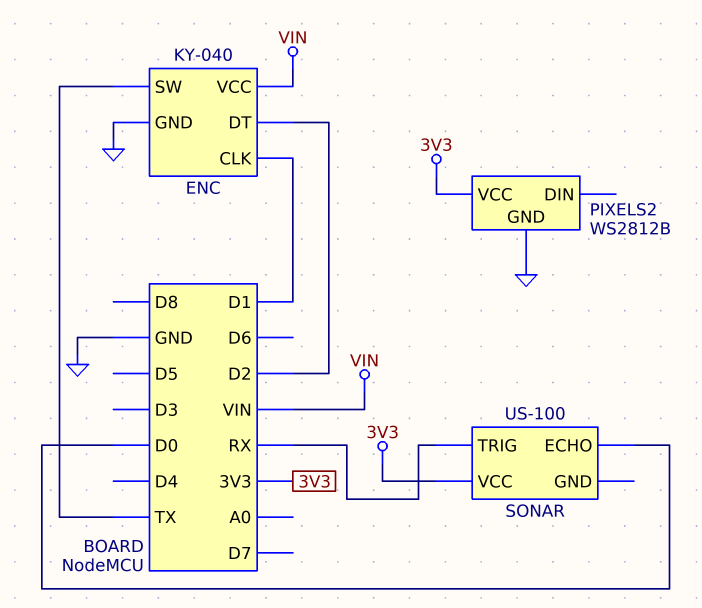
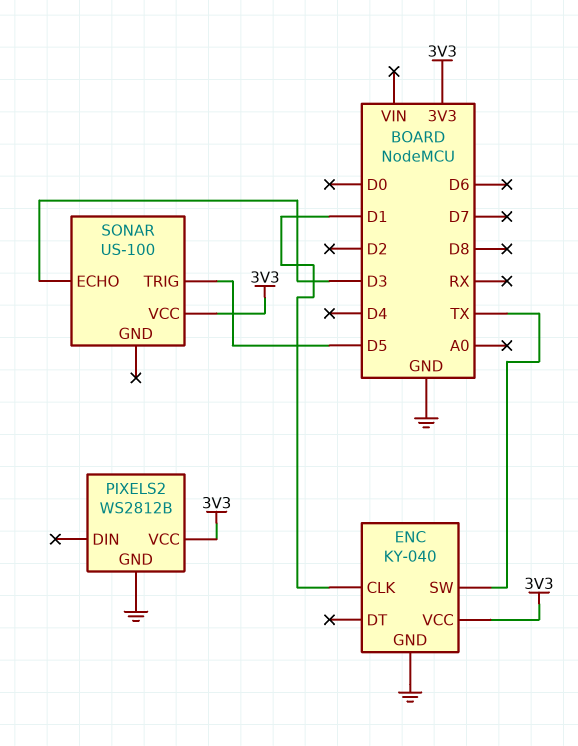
ENC pin DT: D2 -> none
ENC pin VCC: VIN -> 3V3
SONAR pin ECHO: D0 -> D3
SONAR pin TRIG: RX -> D5

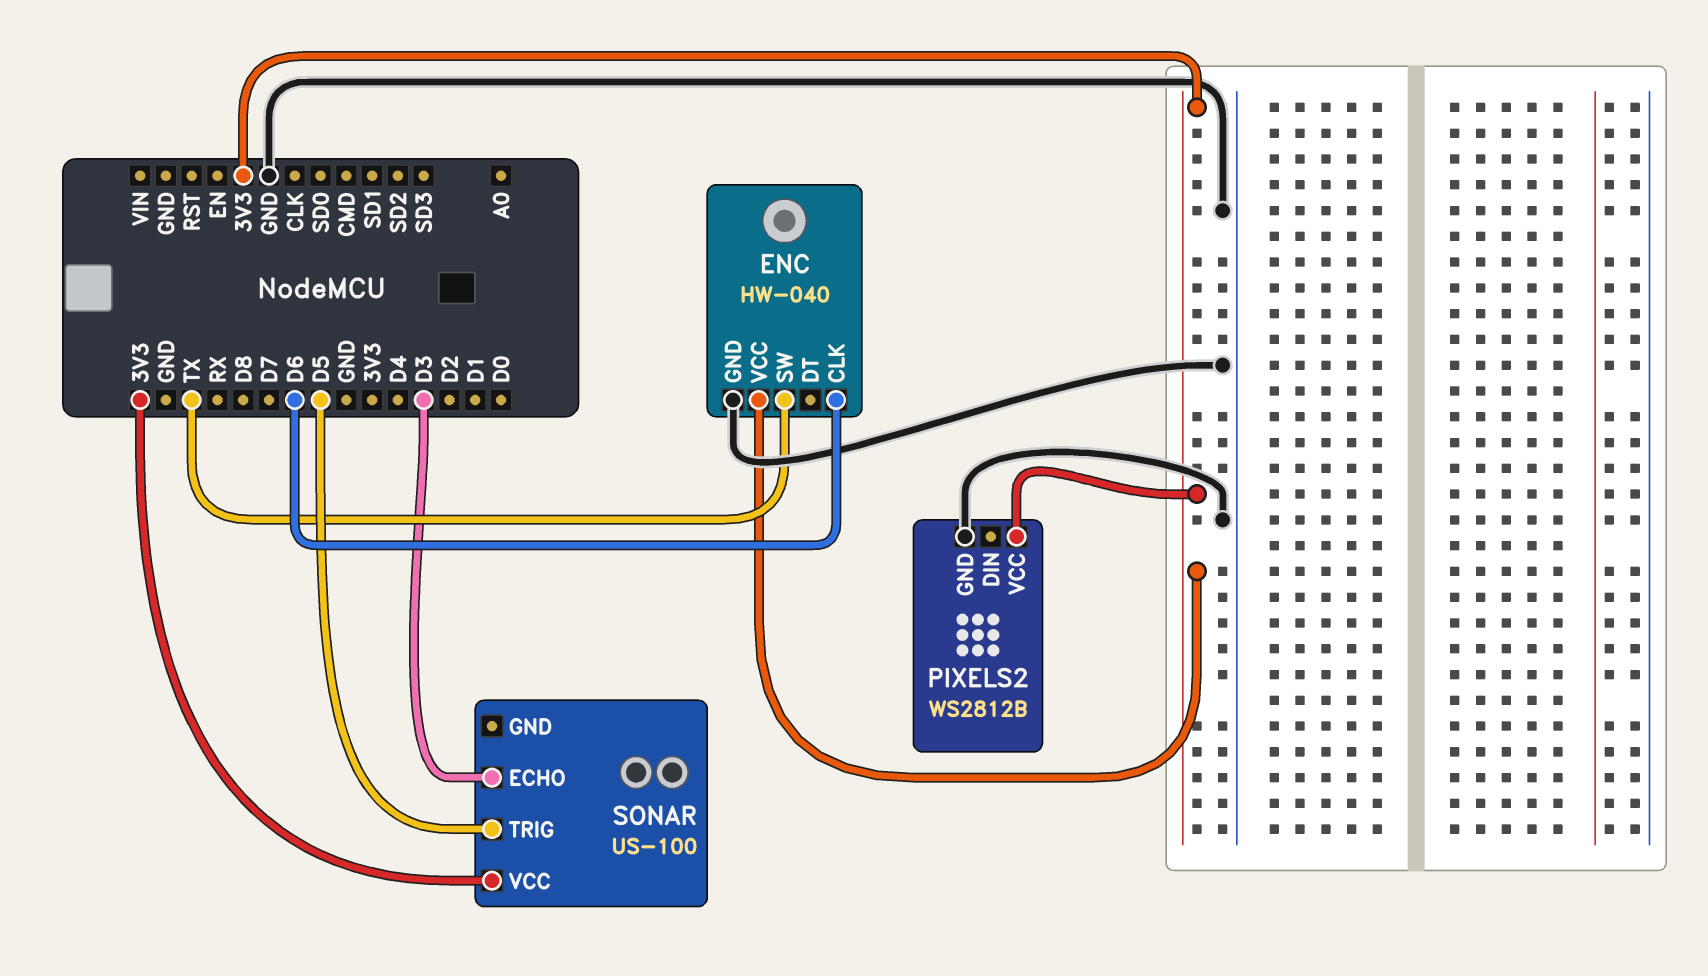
ENC: KY-040 -> HW-040
ENC pin CLK: D1 -> D6

